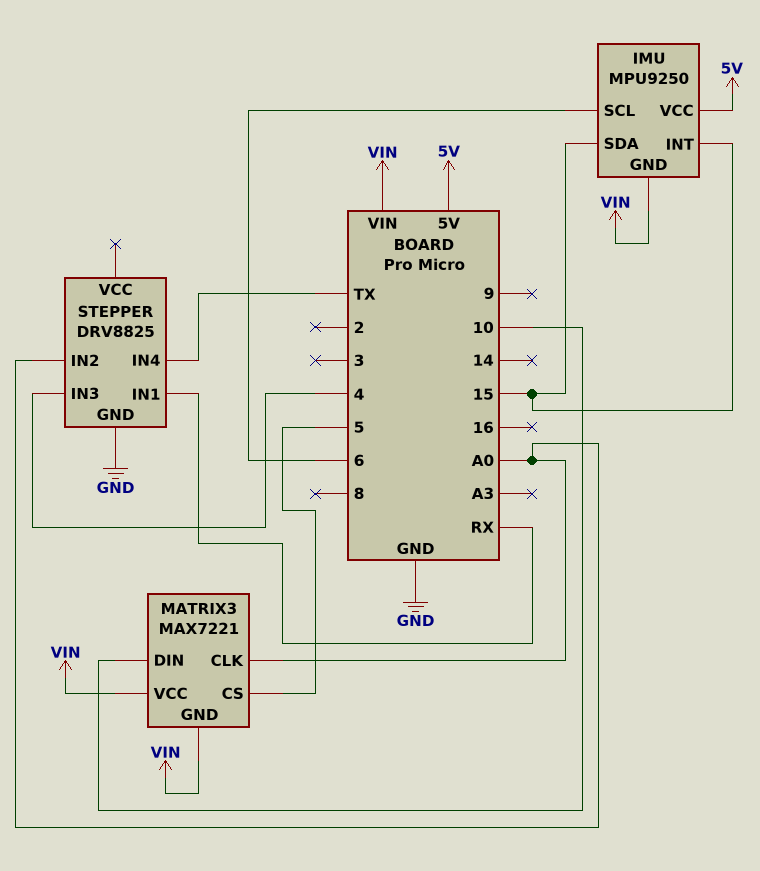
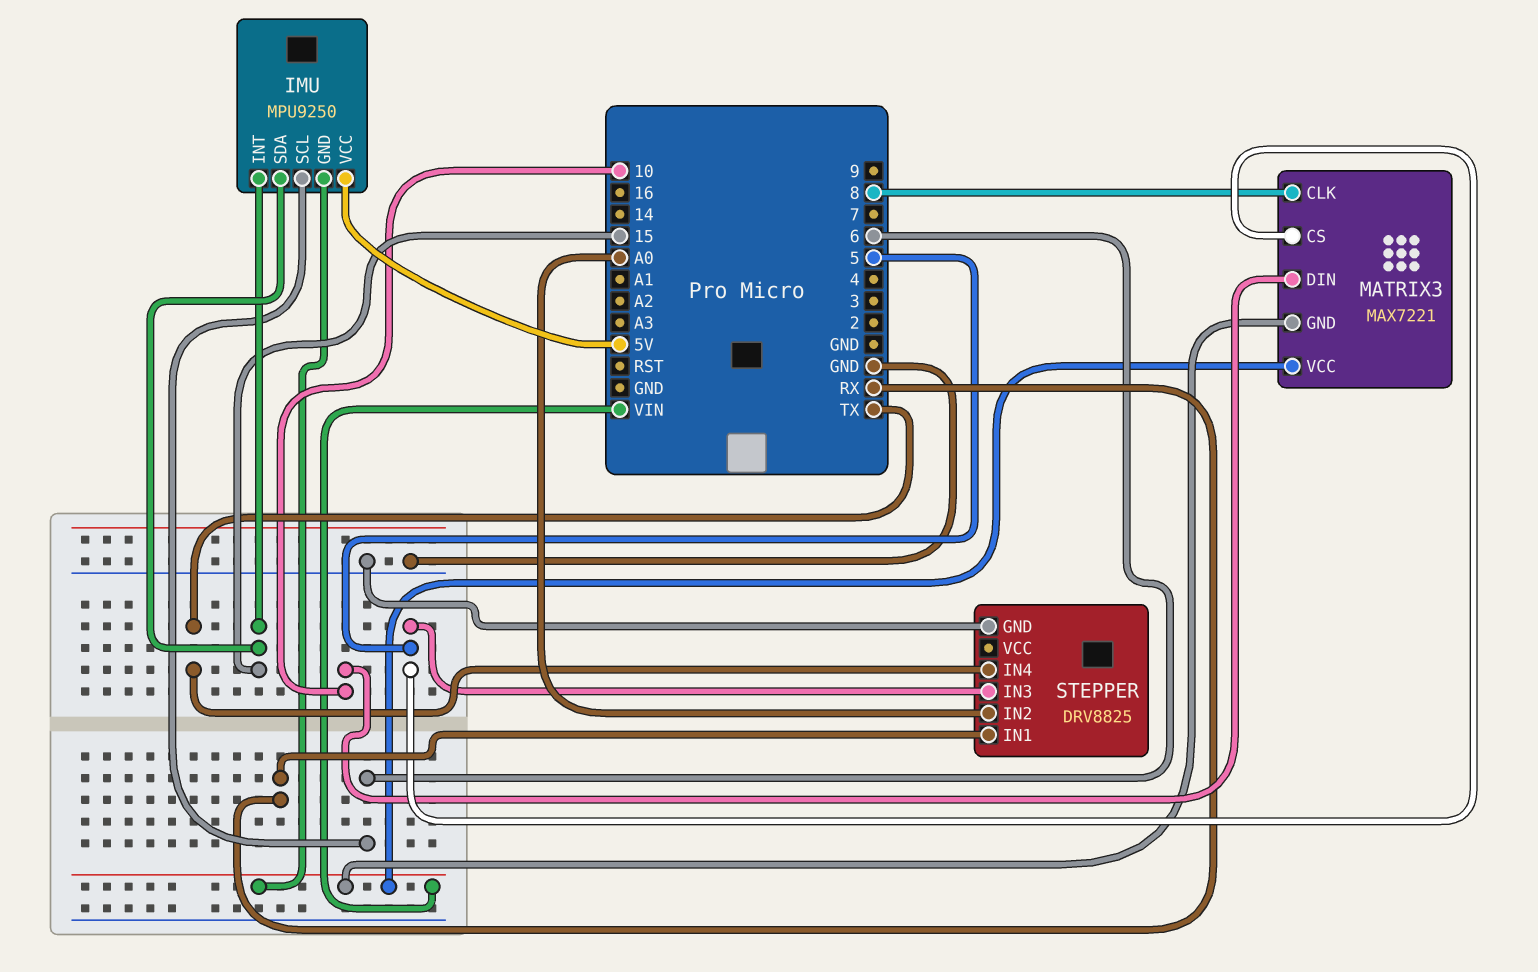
MATRIX3 pin CLK: A0 -> 8
STEPPER pin IN3: 4 -> 5

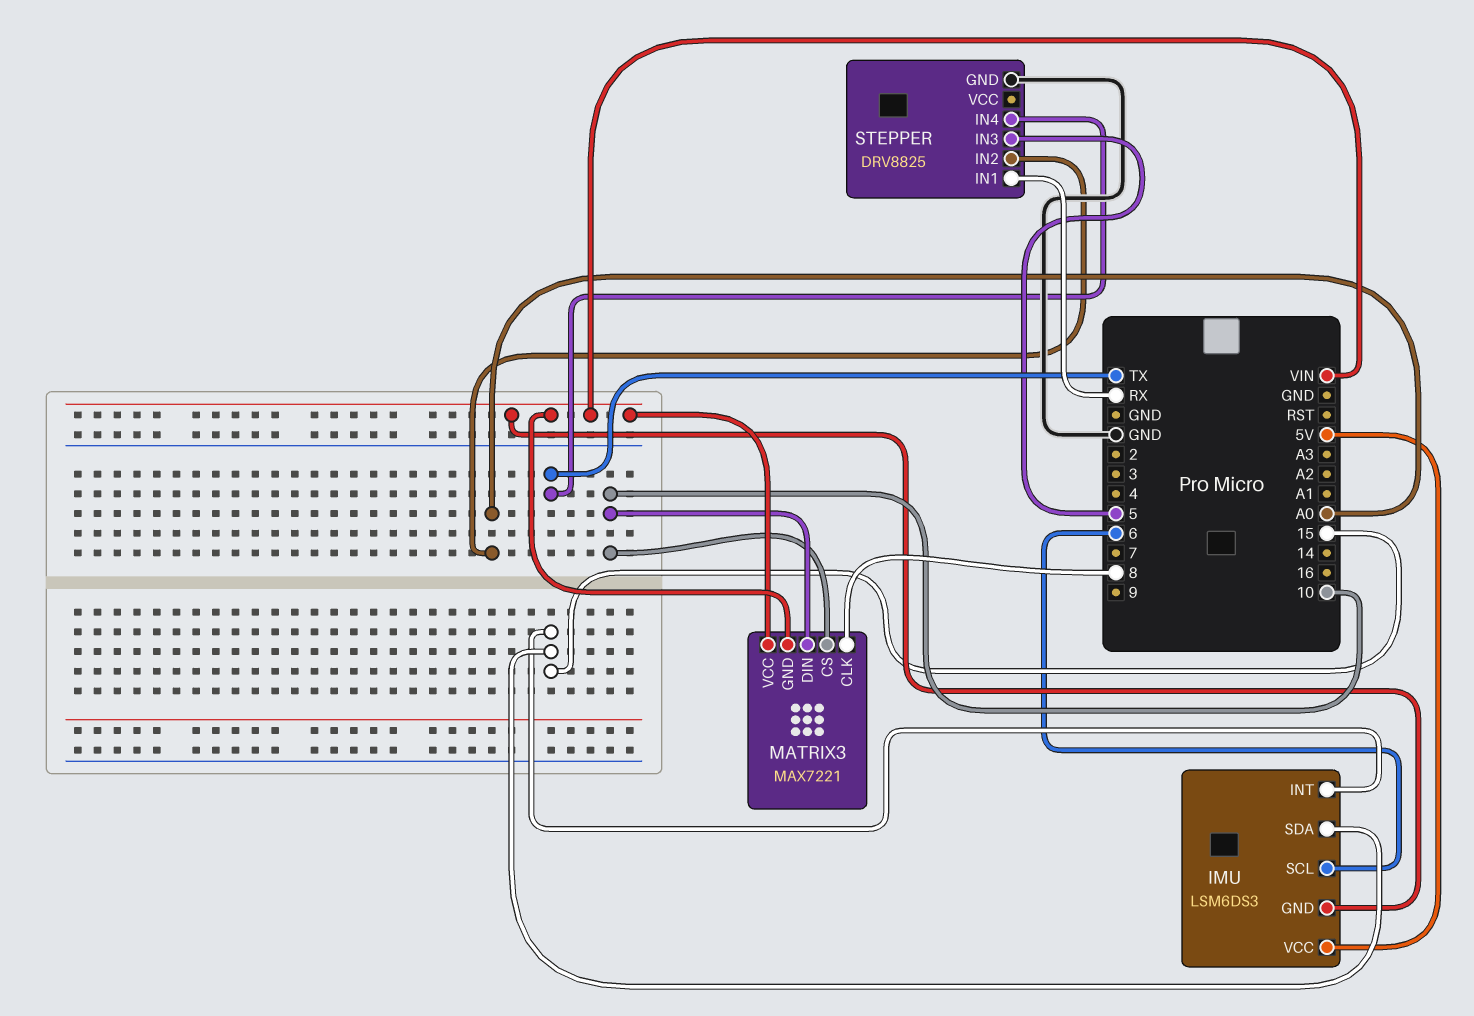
IMU: MPU9250 -> LSM6DS3
MATRIX3 pin CS: 5 -> 10

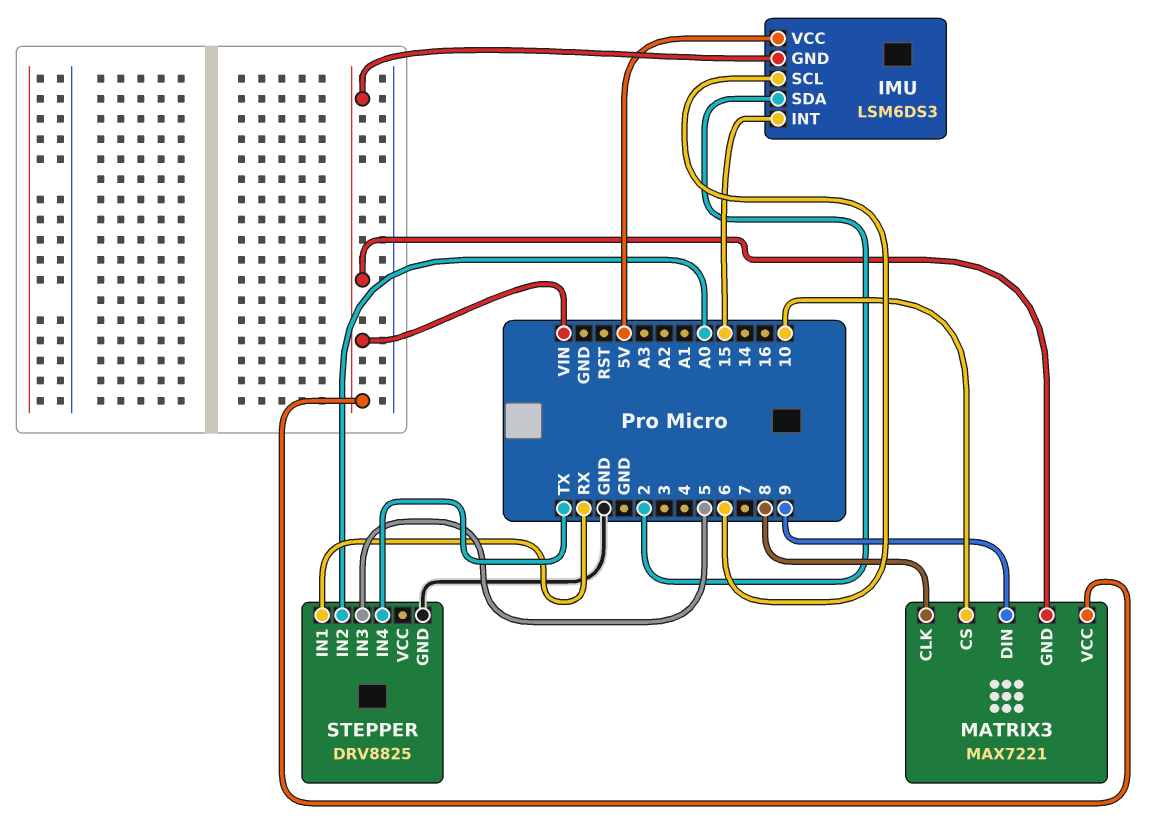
IMU pin SDA: 15 -> 2
MATRIX3 pin DIN: 10 -> 9

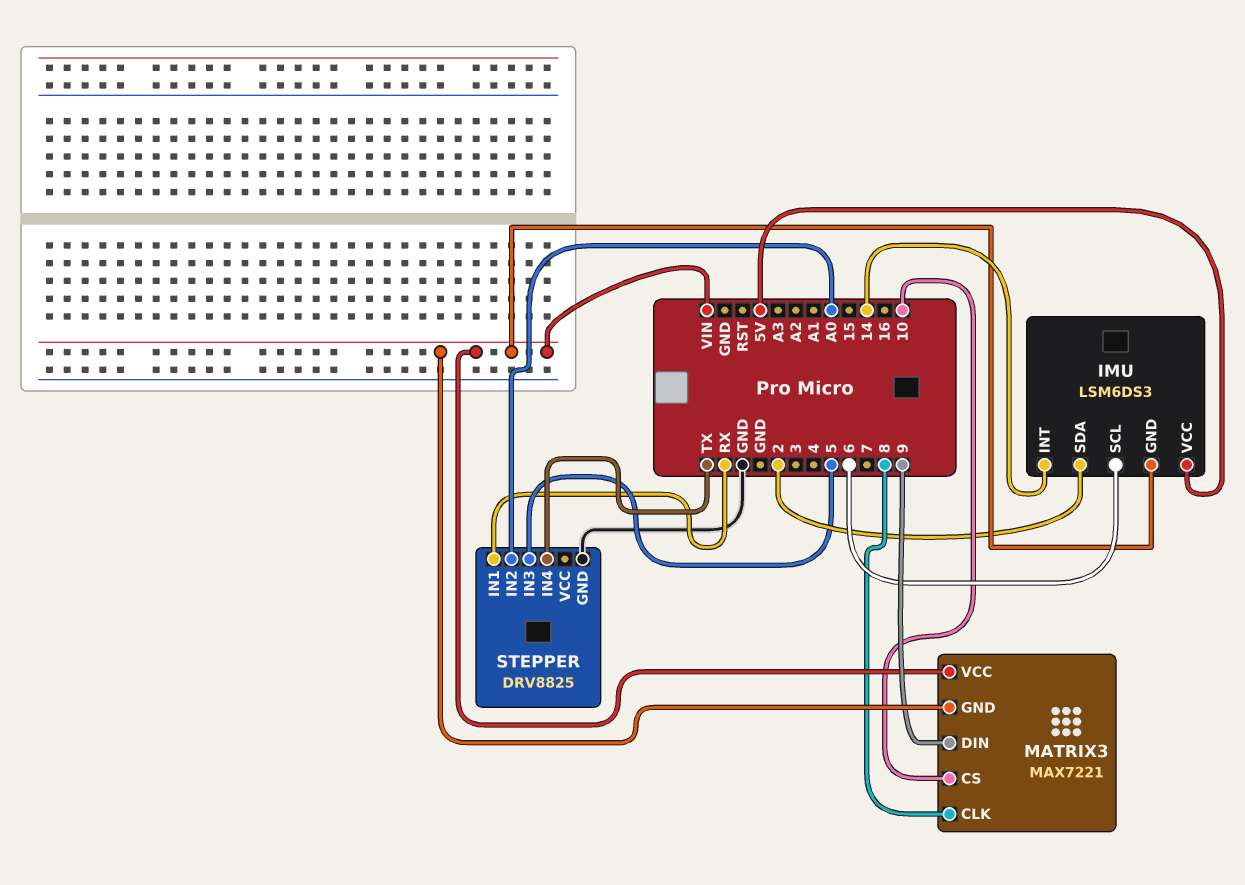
IMU pin INT: 15 -> 14

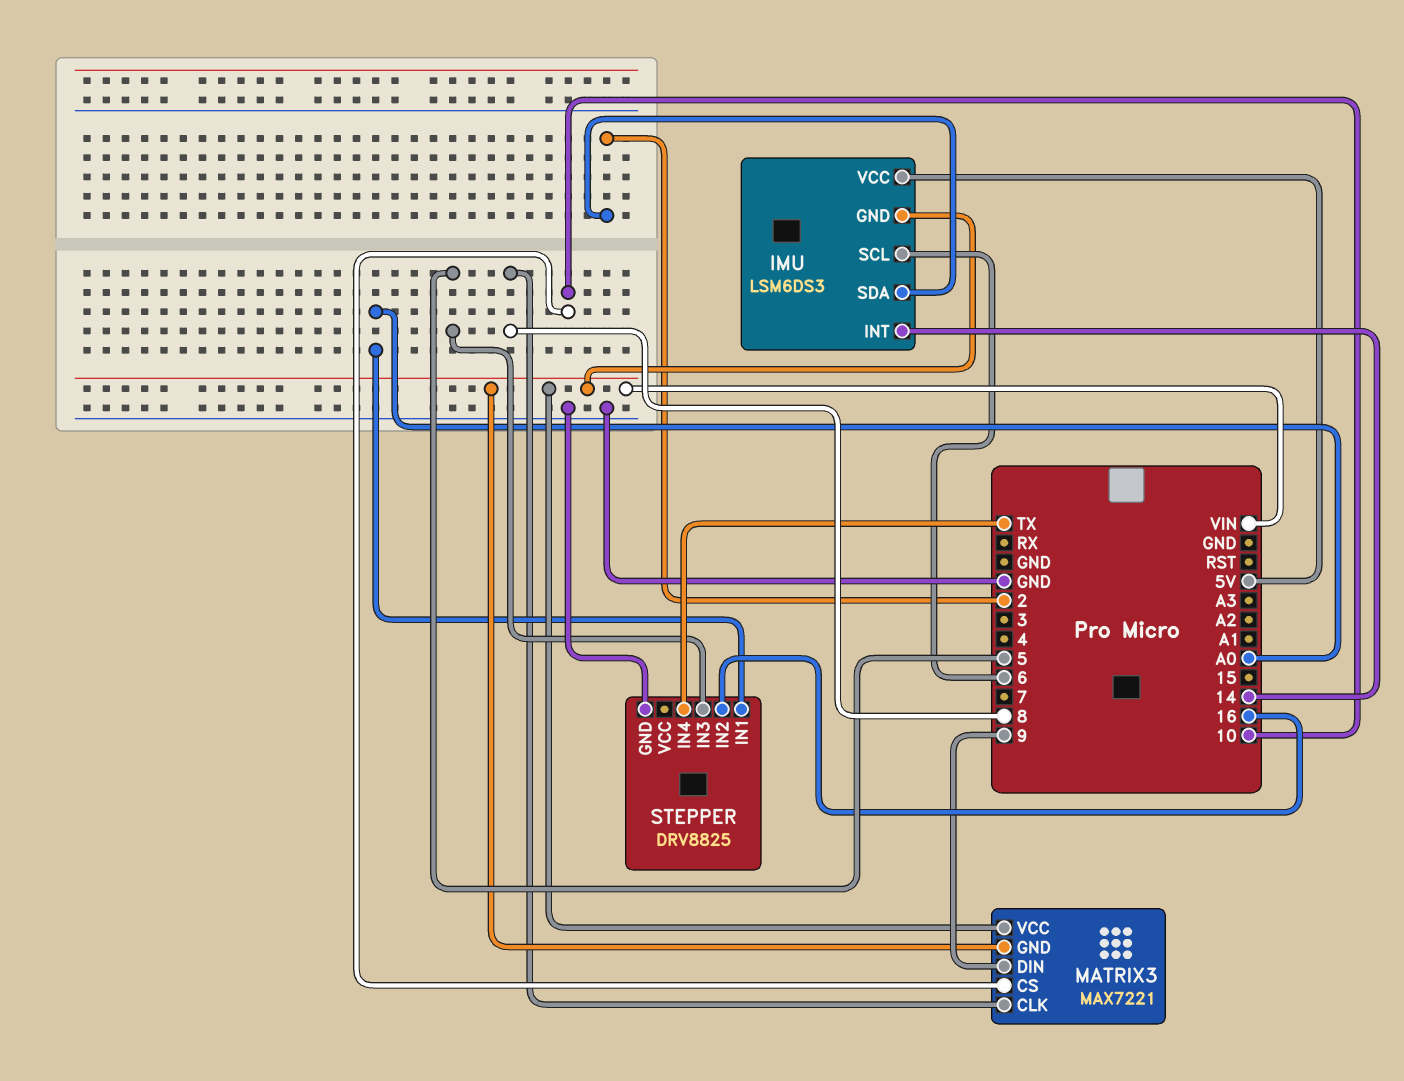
STEPPER pin IN1: RX -> A0
STEPPER pin IN2: A0 -> 16

